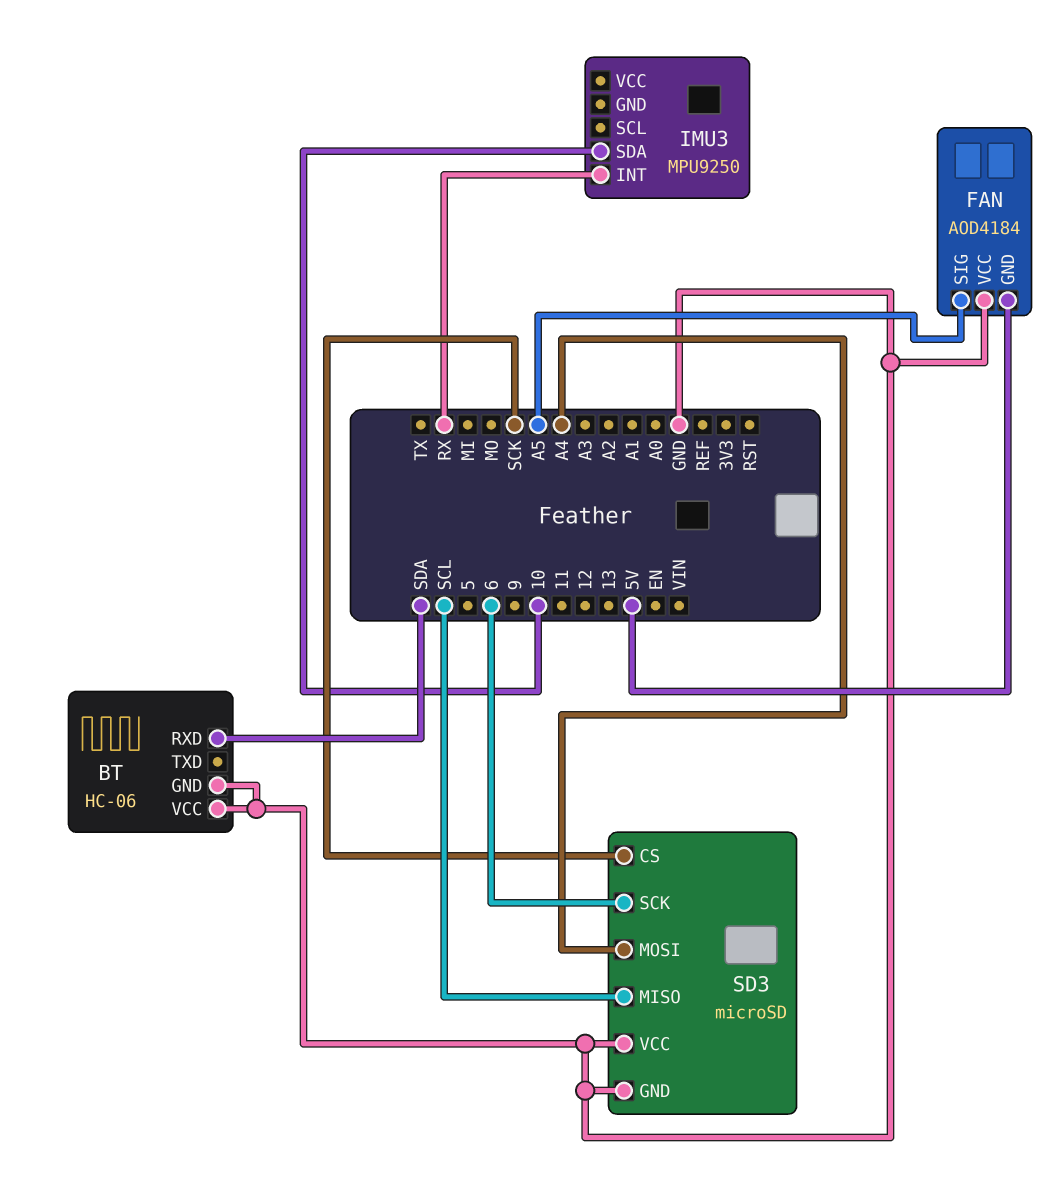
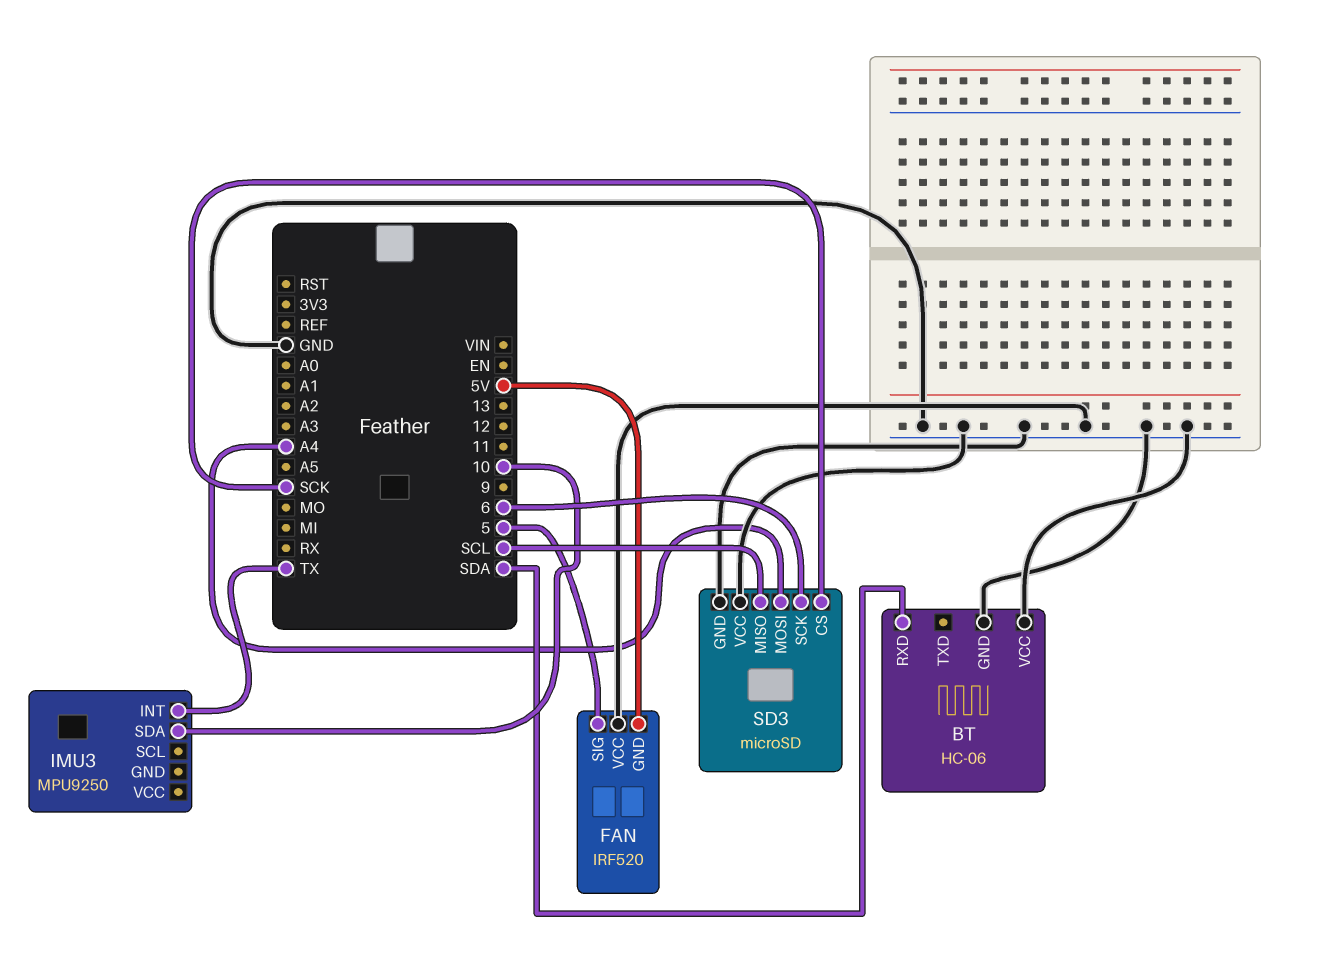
FAN: AOD4184 -> IRF520
FAN pin SIG: A5 -> 5
IMU3 pin INT: RX -> TX

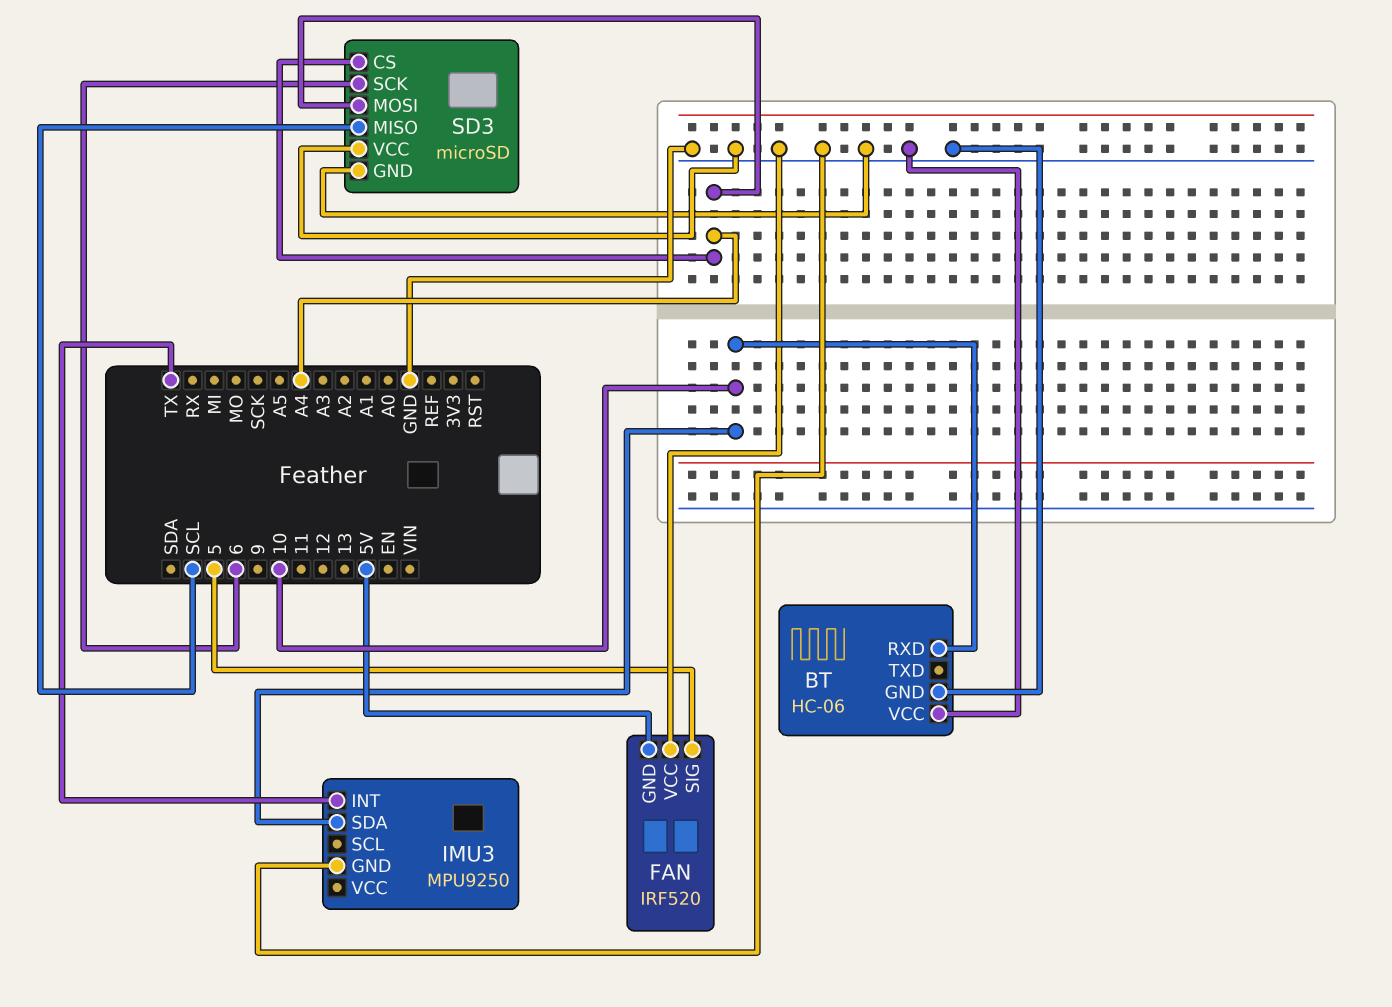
BT pin RXD: SDA -> 10
IMU3 pin GND: none -> GND
SD3 pin CS: SCK -> A4

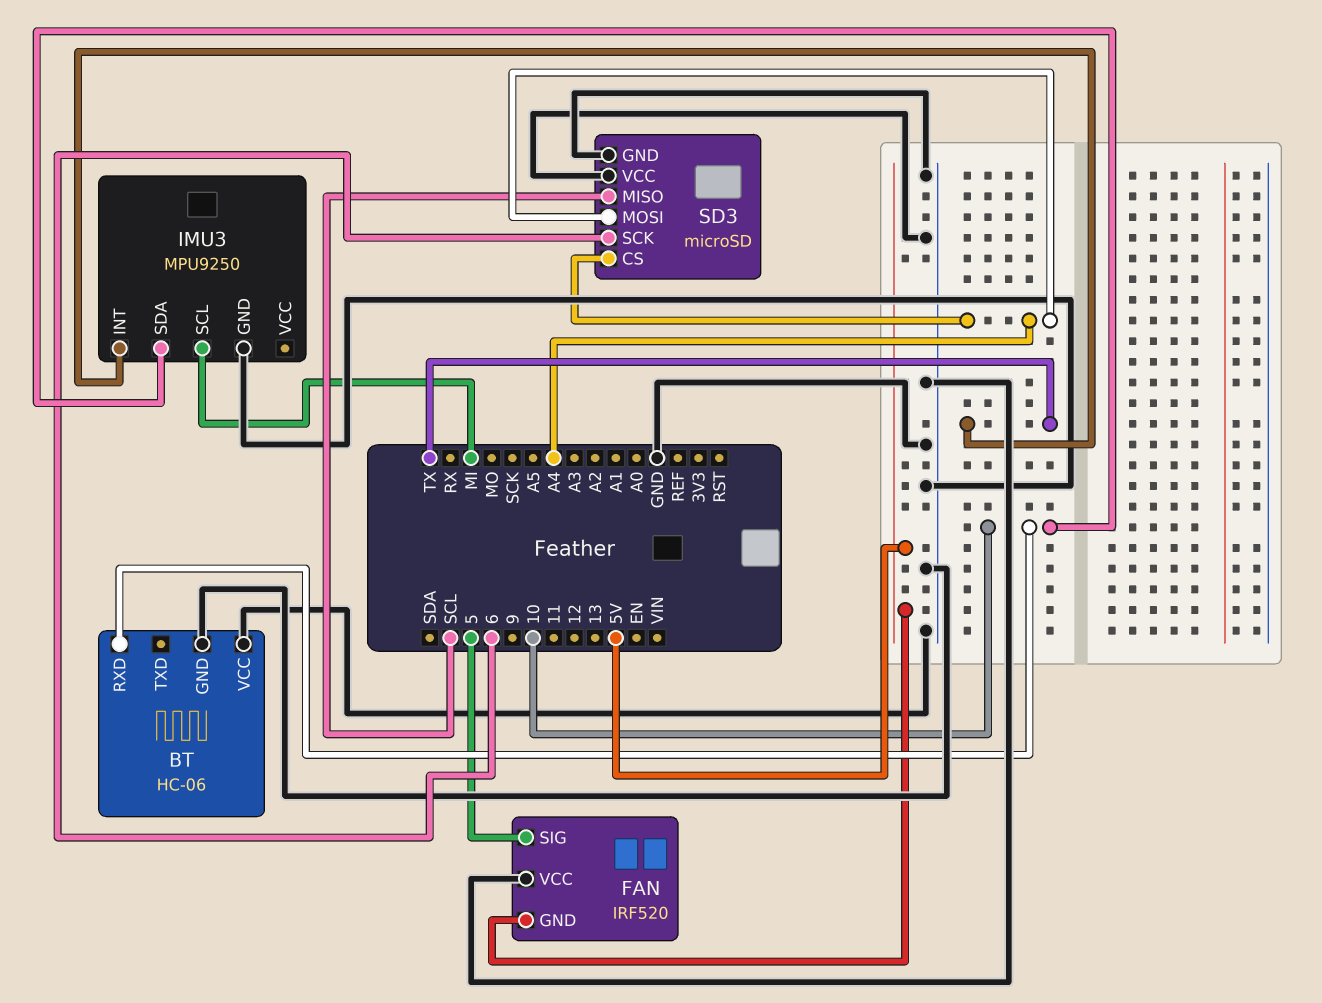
IMU3 pin SCL: none -> MI

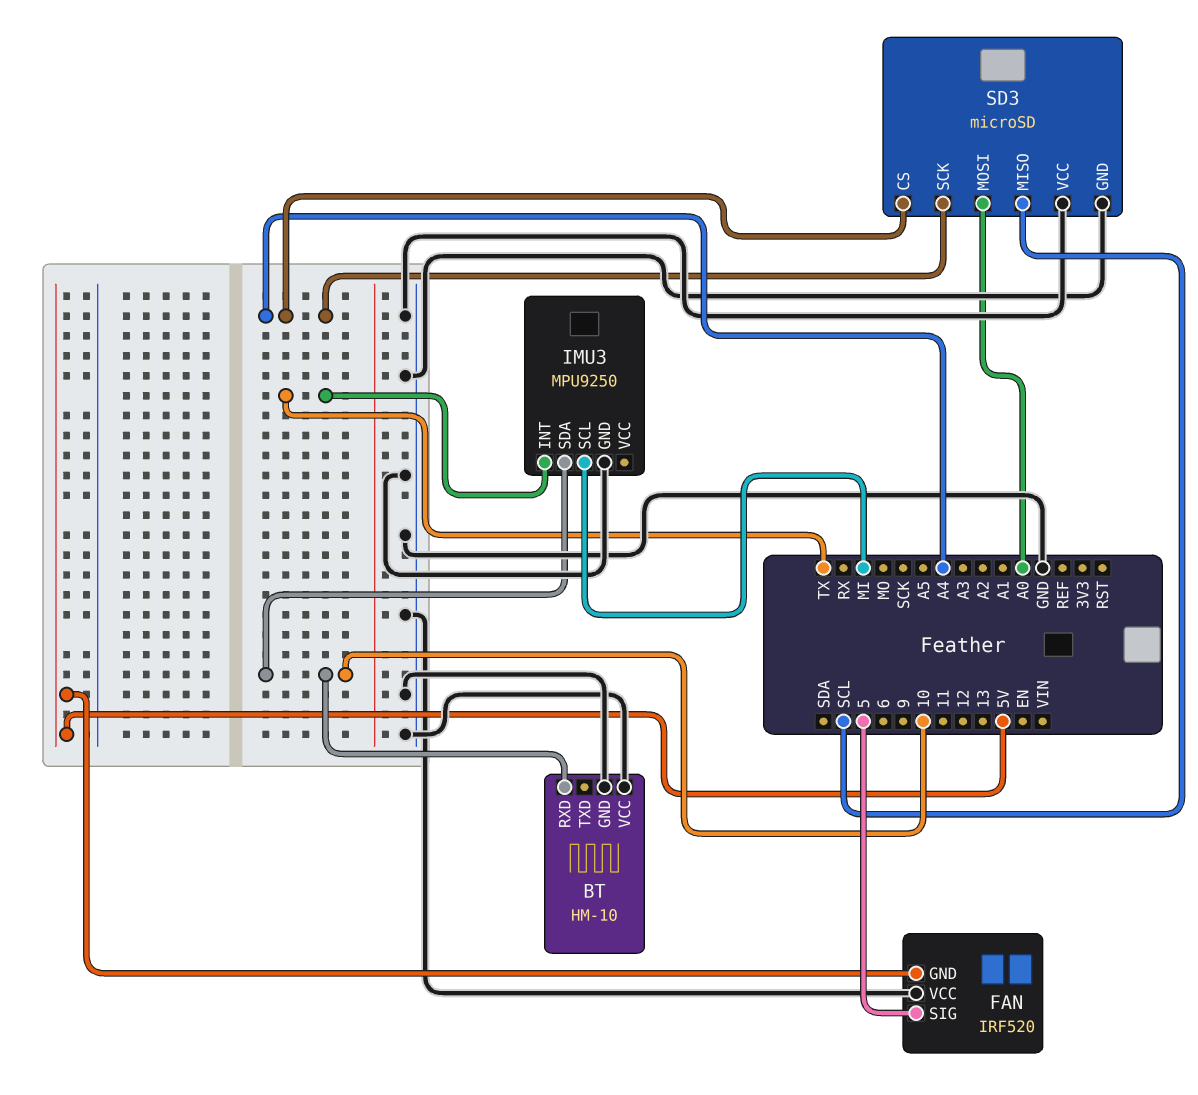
BT: HC-06 -> HM-10
SD3 pin MOSI: A4 -> A0
SD3 pin SCK: 6 -> A4

